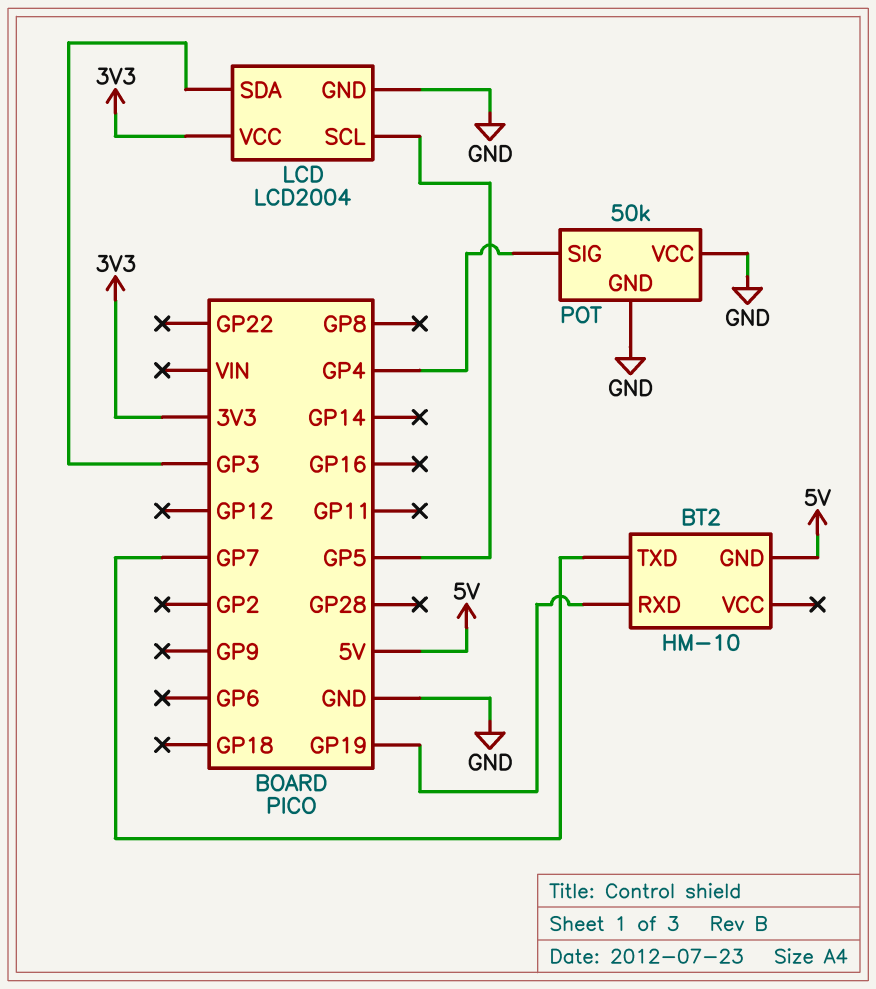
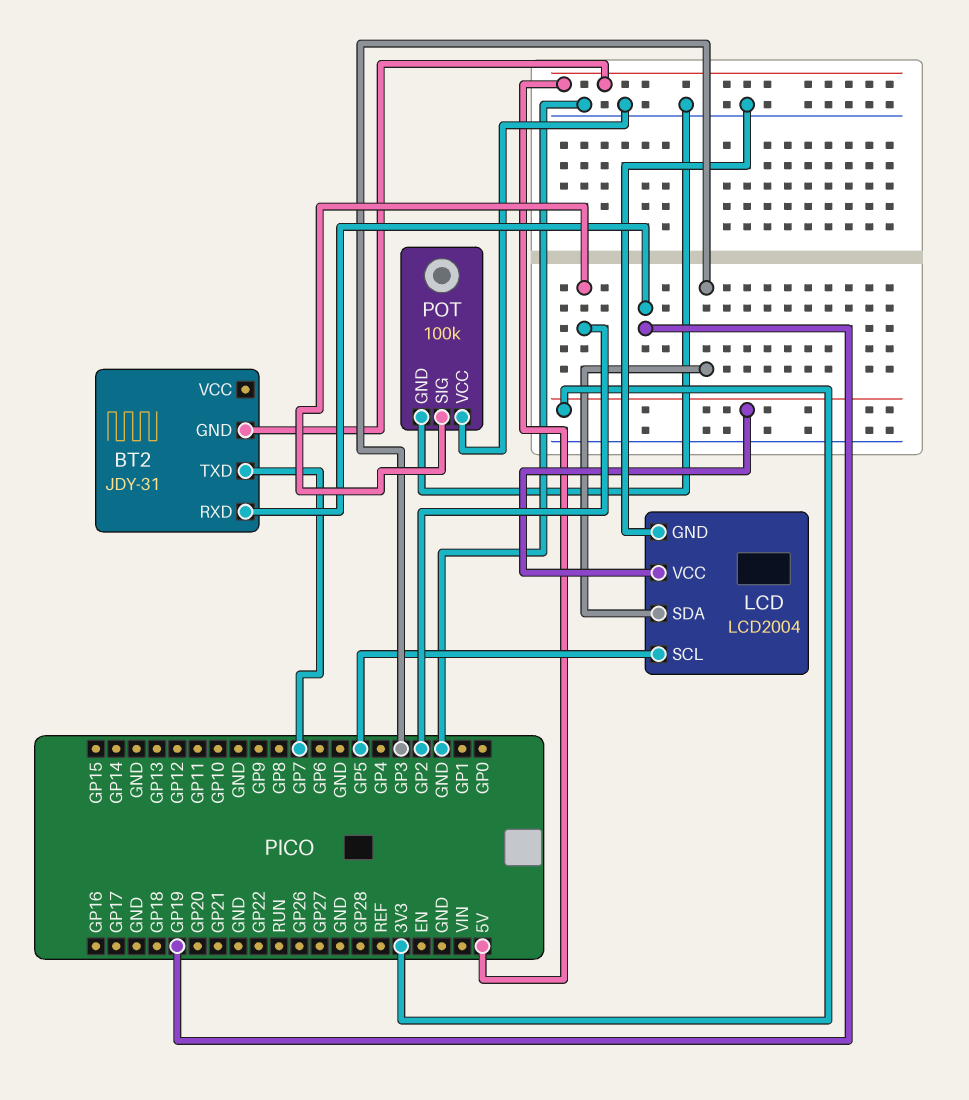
BT2: HM-10 -> JDY-31
POT: 50k -> 100k
POT pin SIG: GP4 -> GP2

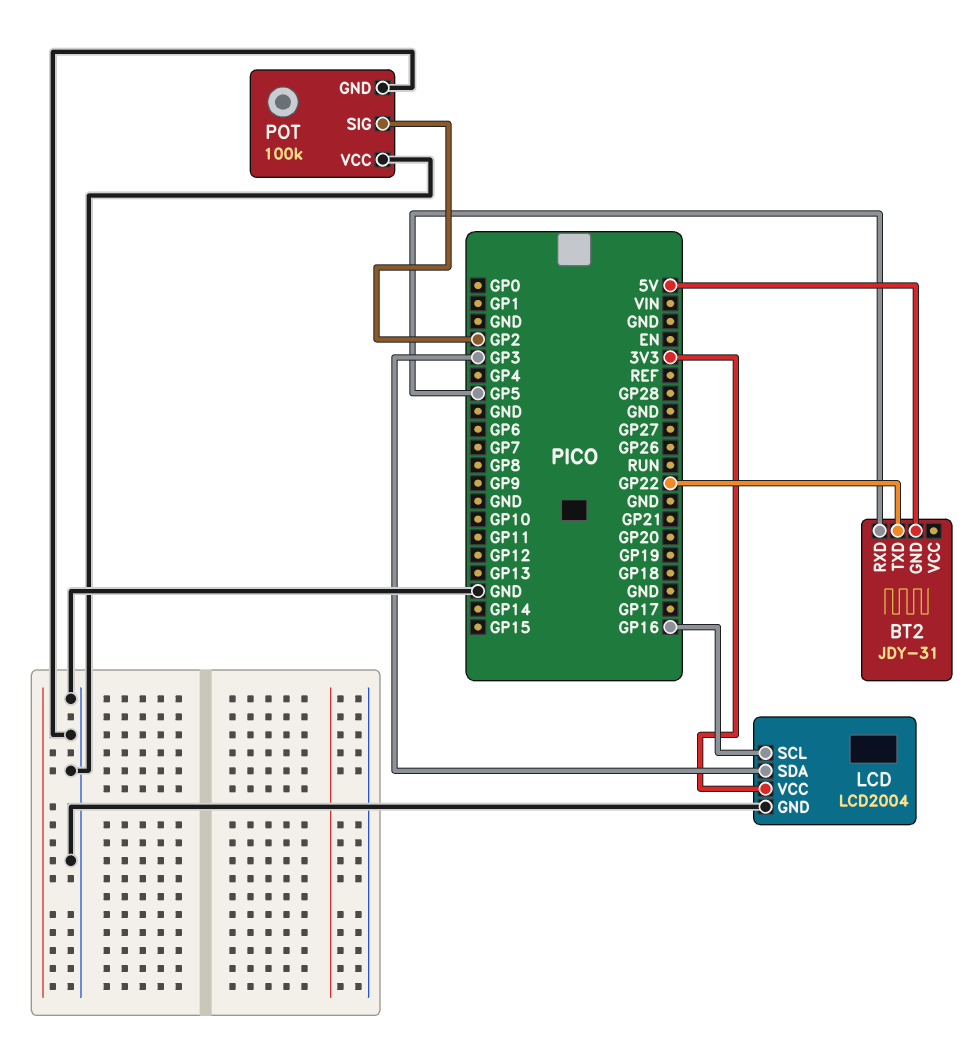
BT2 pin RXD: GP19 -> GP5
BT2 pin TXD: GP7 -> GP22
LCD pin SCL: GP5 -> GP16

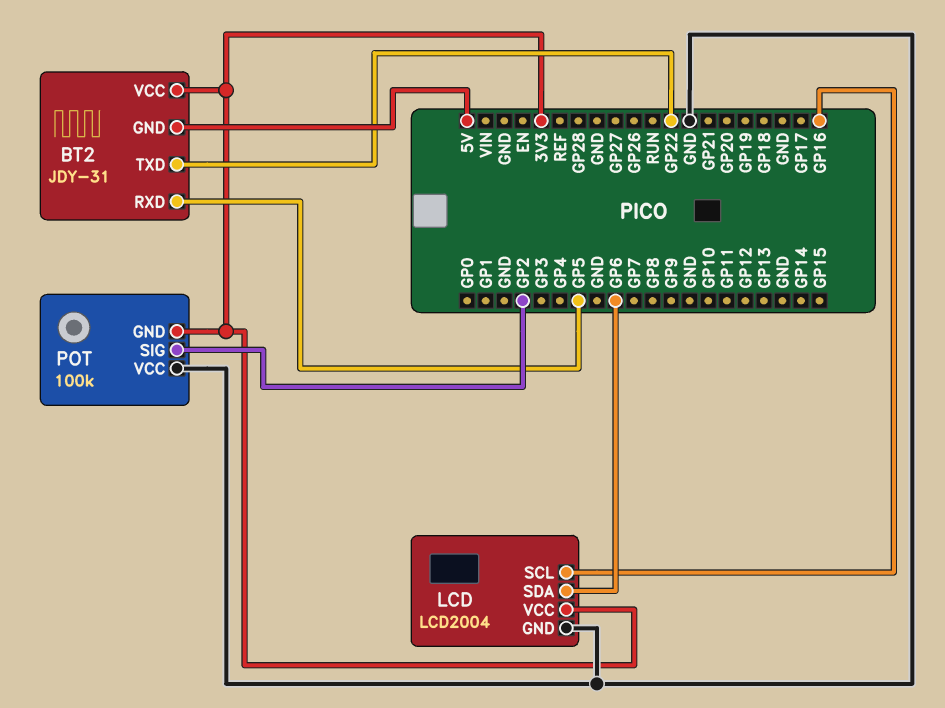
BT2 pin VCC: none -> 3V3
LCD pin SDA: GP3 -> GP6
POT pin GND: GND -> 3V3

